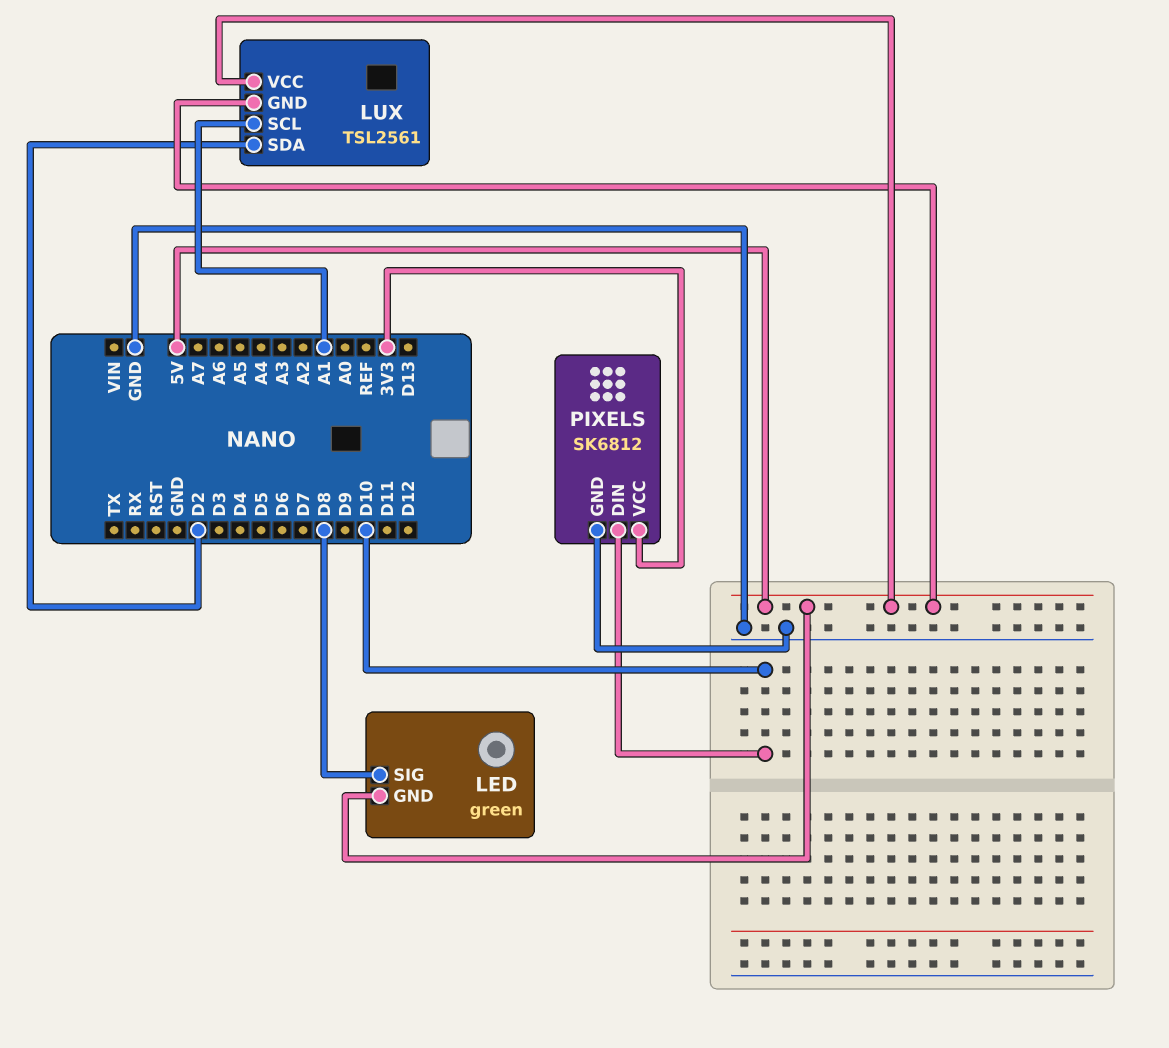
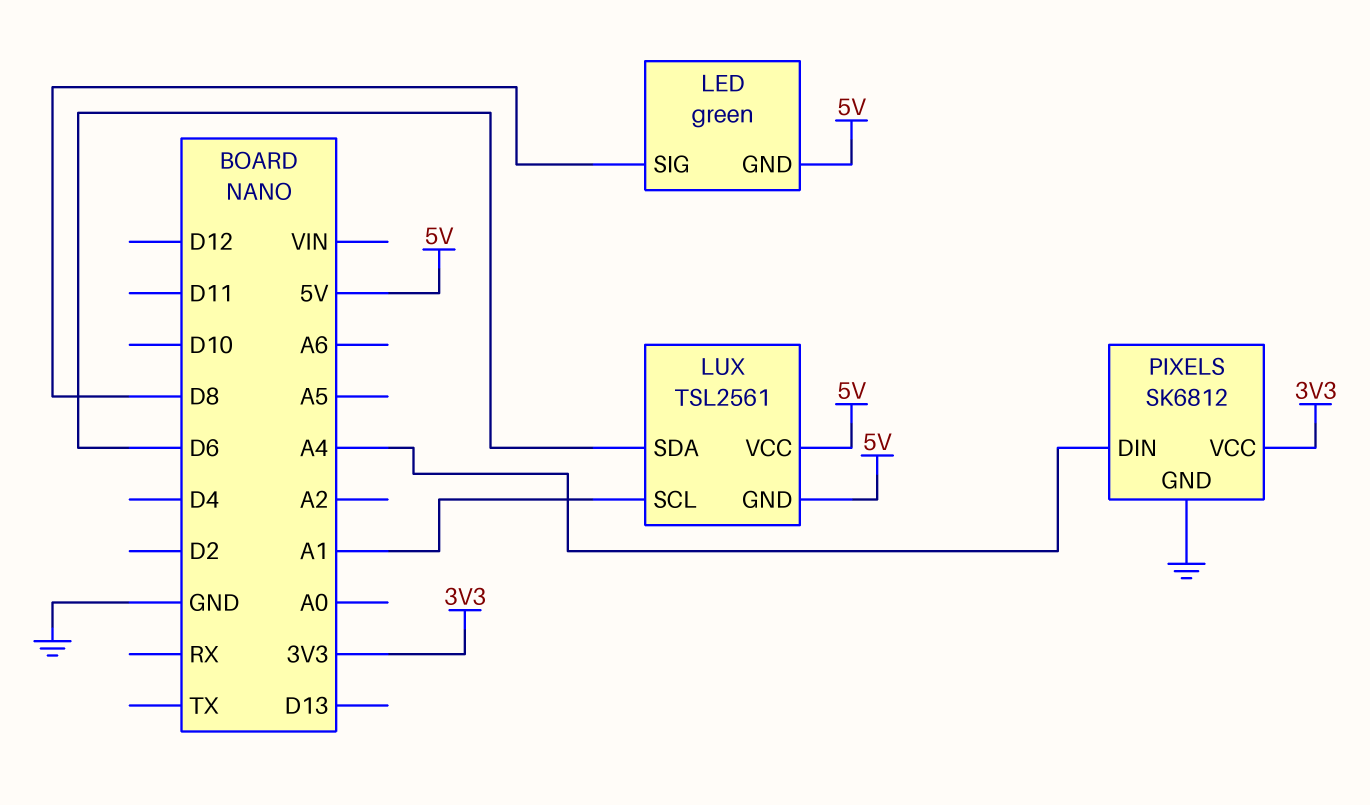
LUX pin SDA: D2 -> D6
PIXELS pin DIN: D10 -> A4

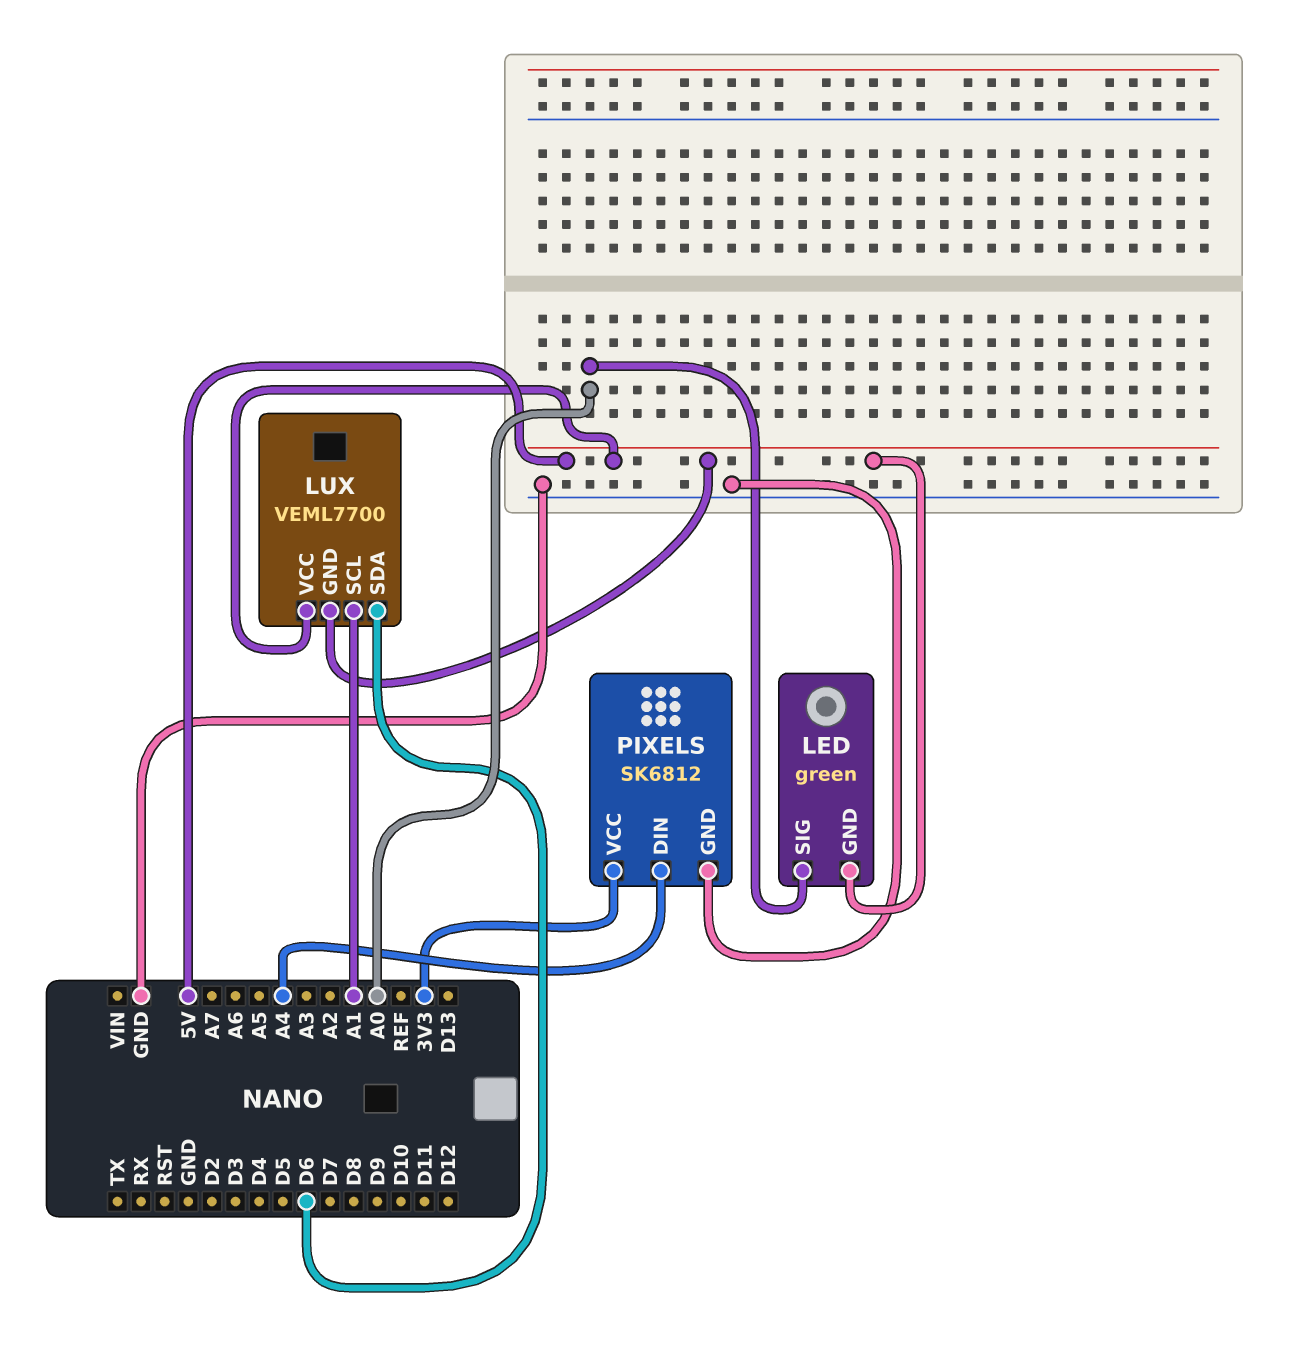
LED pin SIG: D8 -> A0
LUX: TSL2561 -> VEML7700

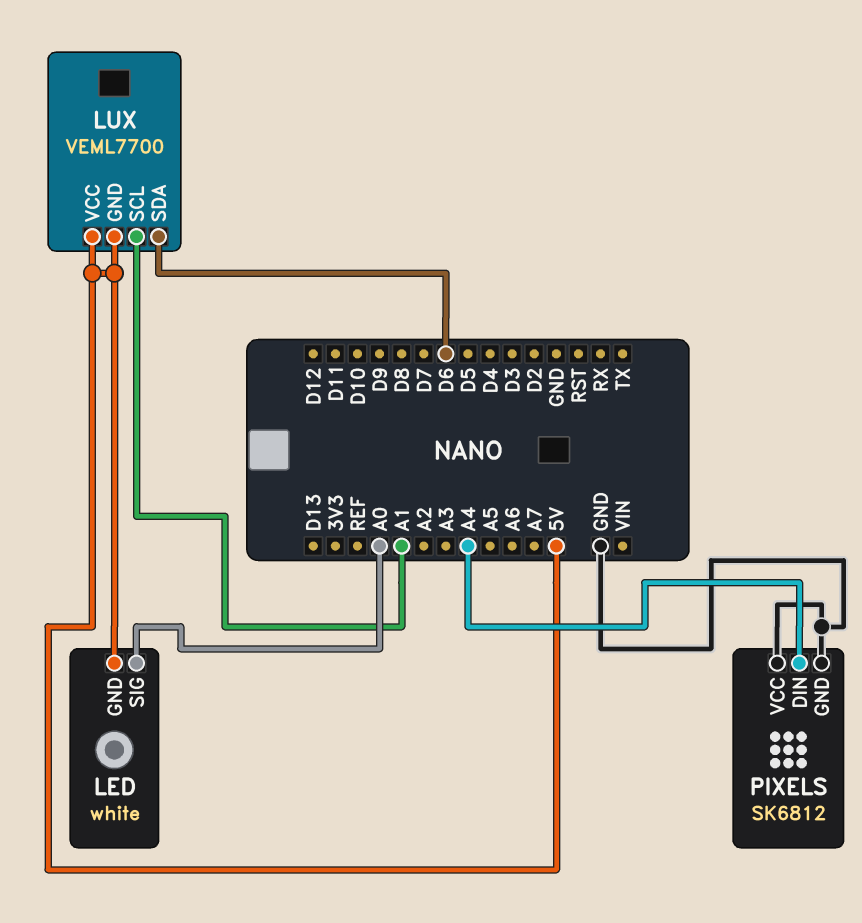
LED: green -> white
PIXELS pin VCC: 3V3 -> GND

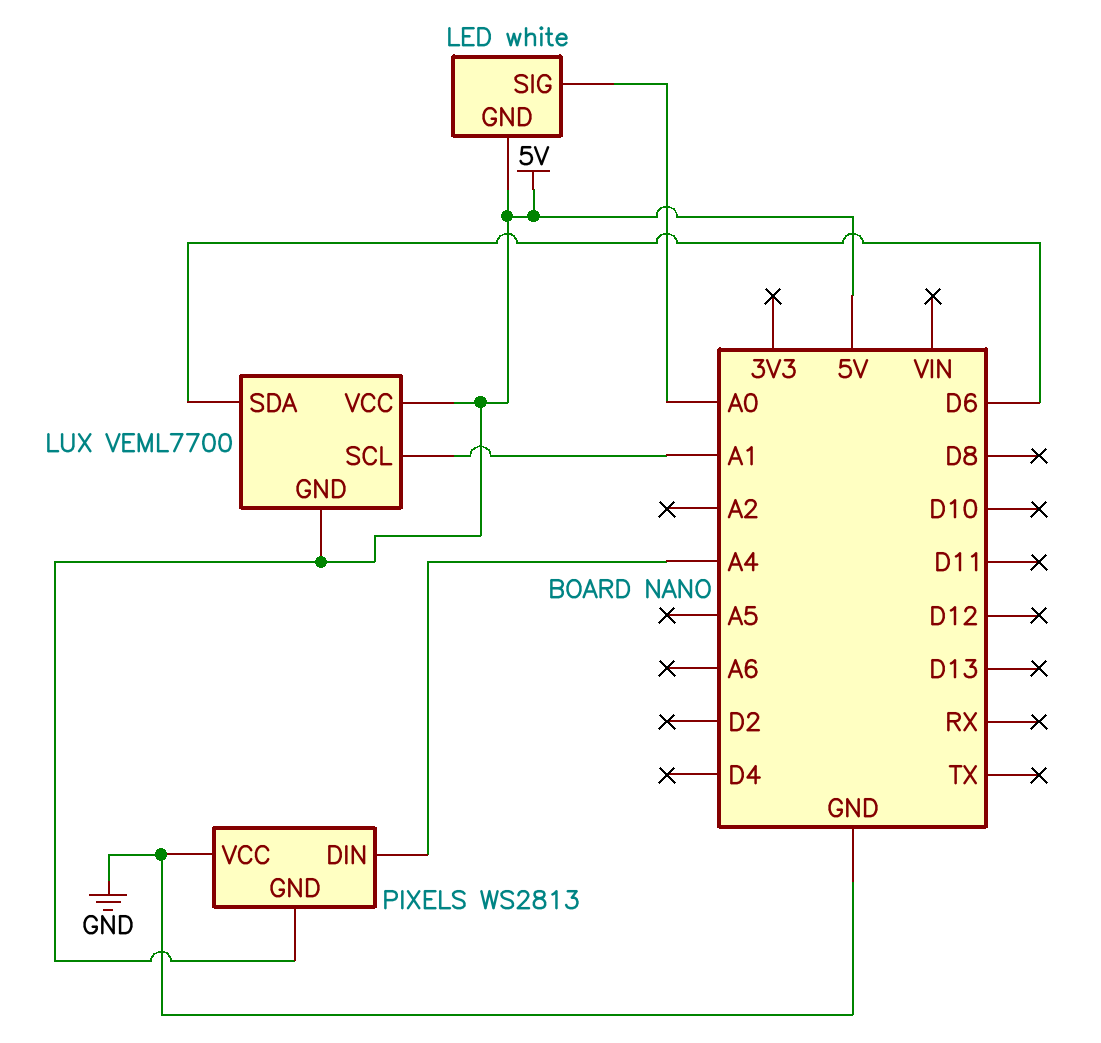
PIXELS: SK6812 -> WS2813
PIXELS pin GND: GND -> 5V

